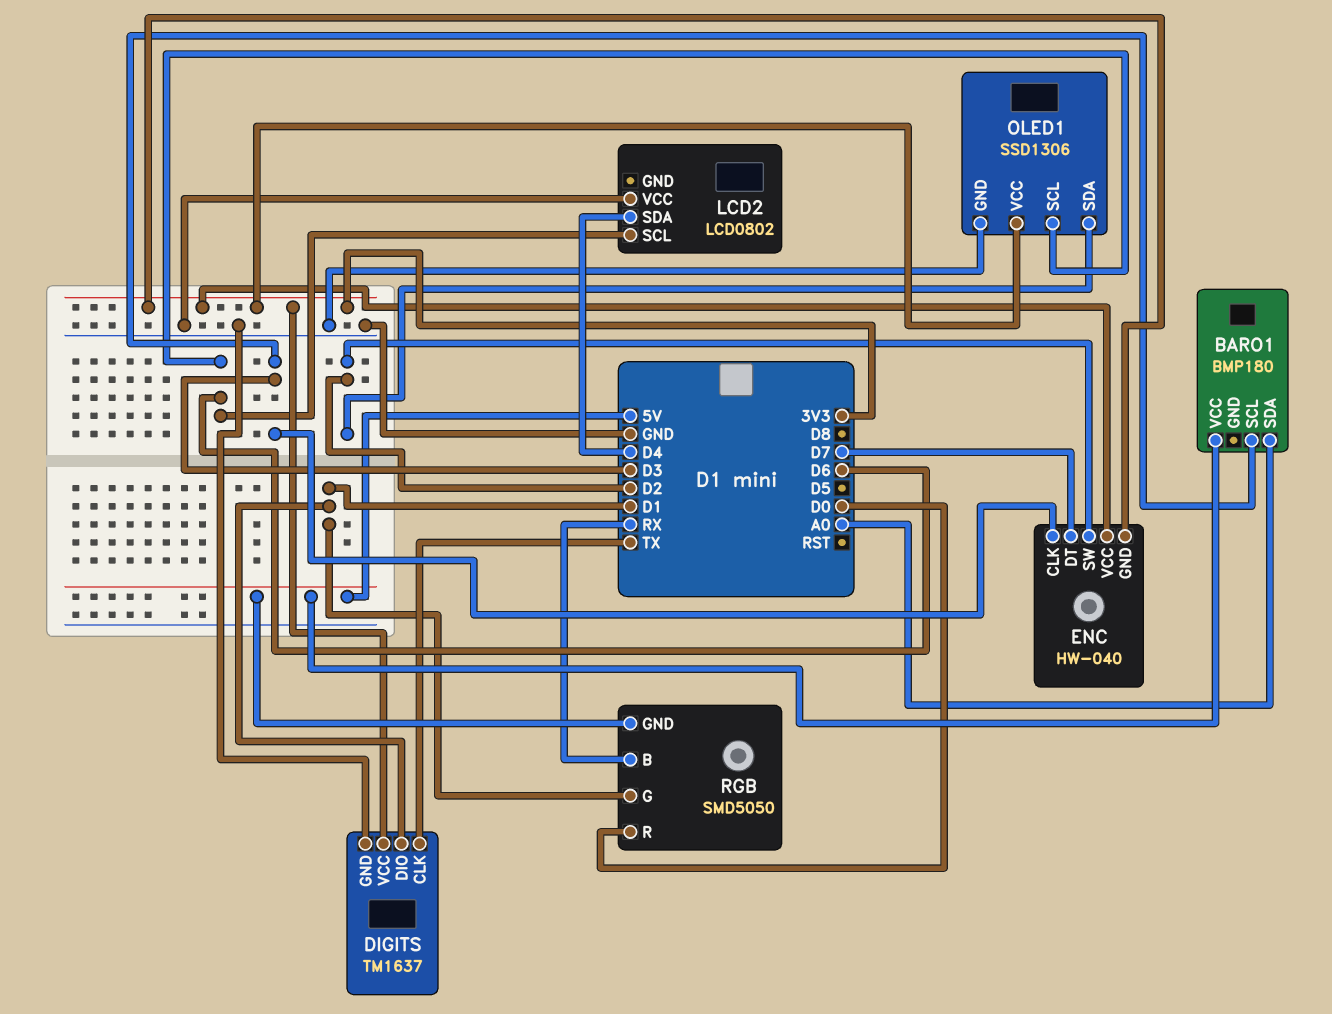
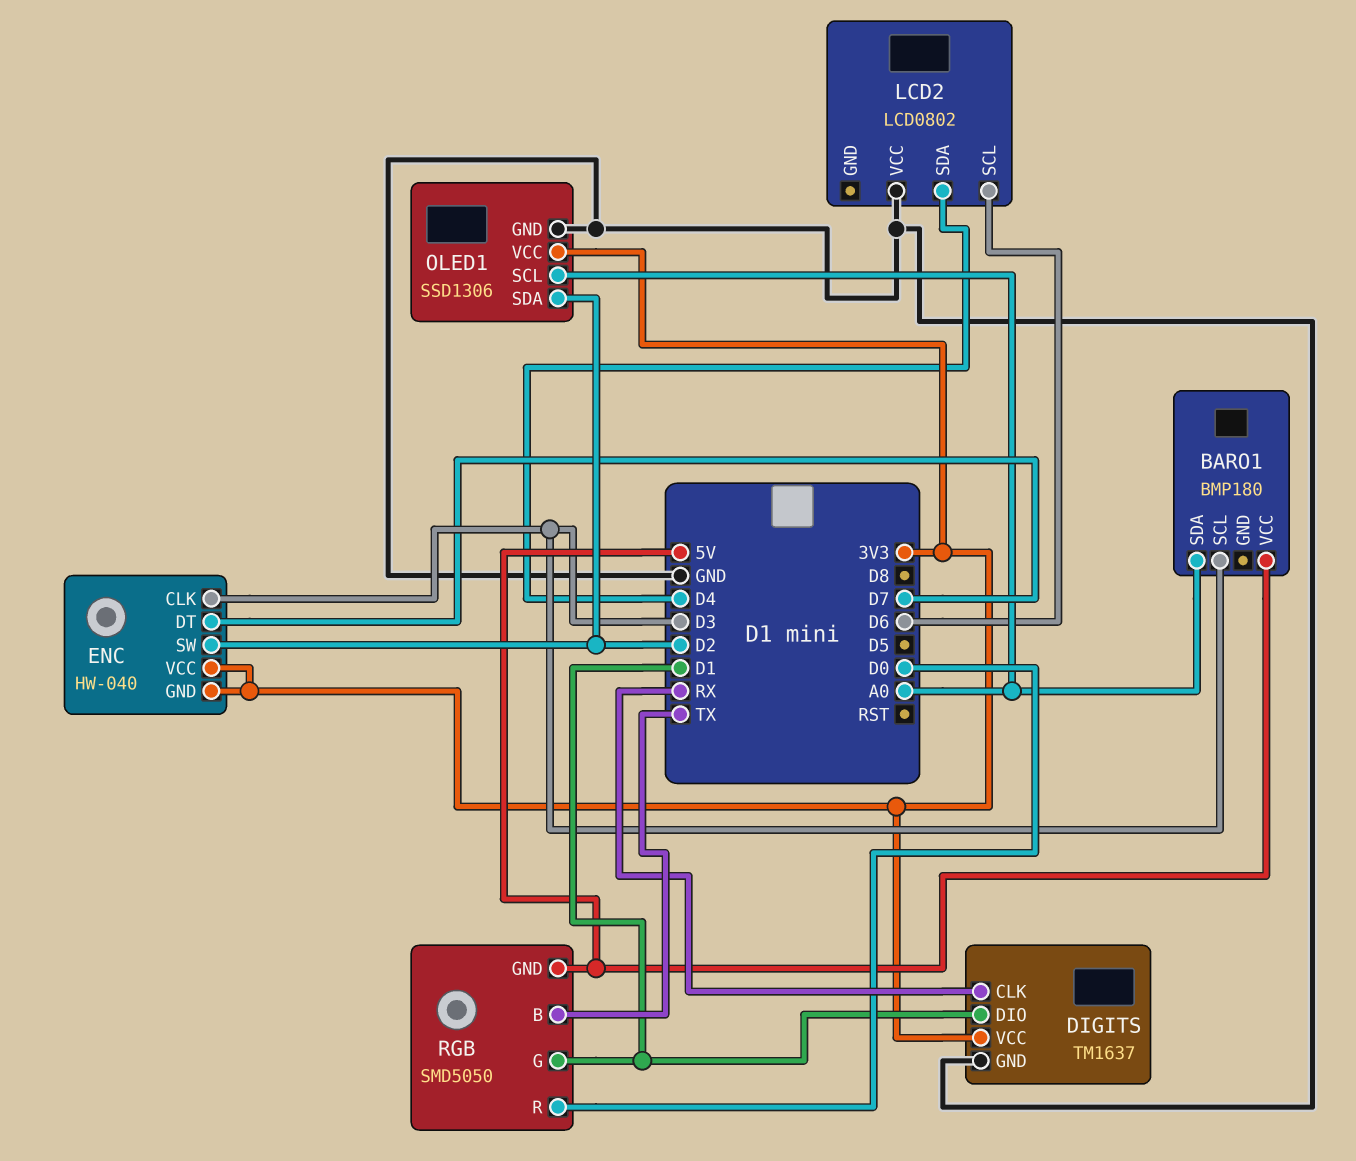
DIGITS pin CLK: TX -> RX
OLED1 pin SCL: D6 -> A0
RGB pin B: RX -> TX

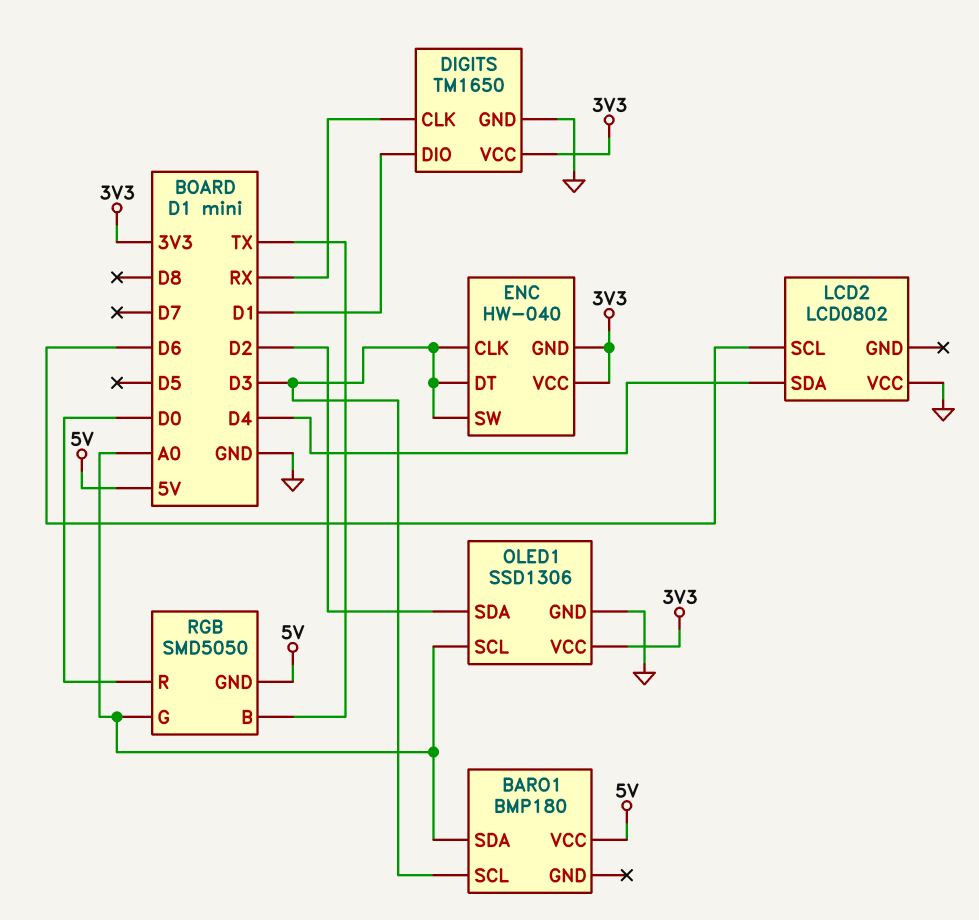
DIGITS: TM1637 -> TM1650
ENC pin DT: D7 -> D3
ENC pin SW: D2 -> D3
RGB pin G: D1 -> A0

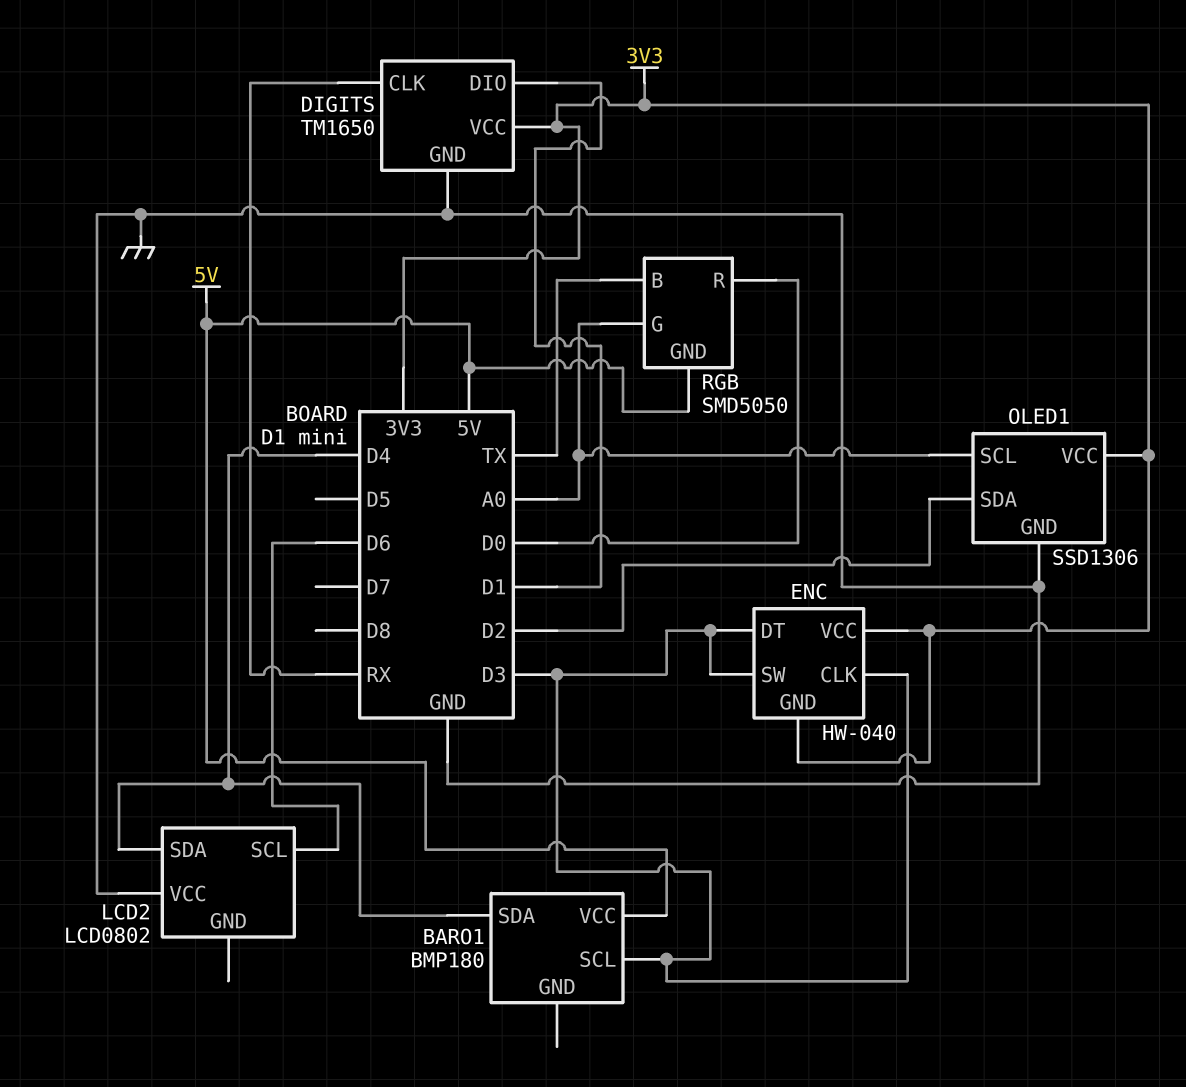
BARO1 pin SDA: A0 -> D4

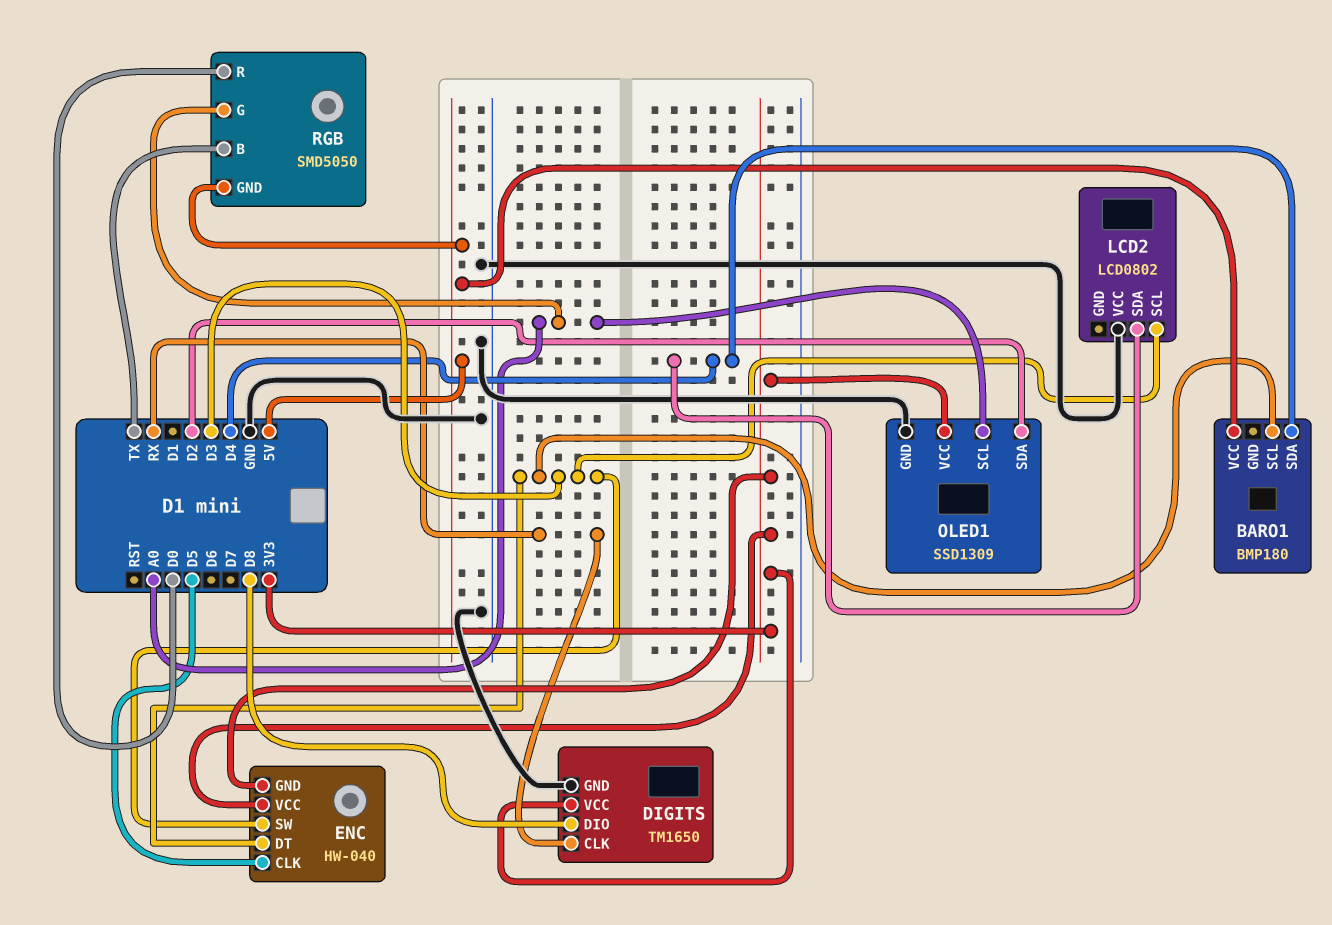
DIGITS pin DIO: D1 -> D8
ENC pin CLK: D3 -> D5
LCD2 pin SCL: D6 -> D3
OLED1: SSD1306 -> SSD1309

